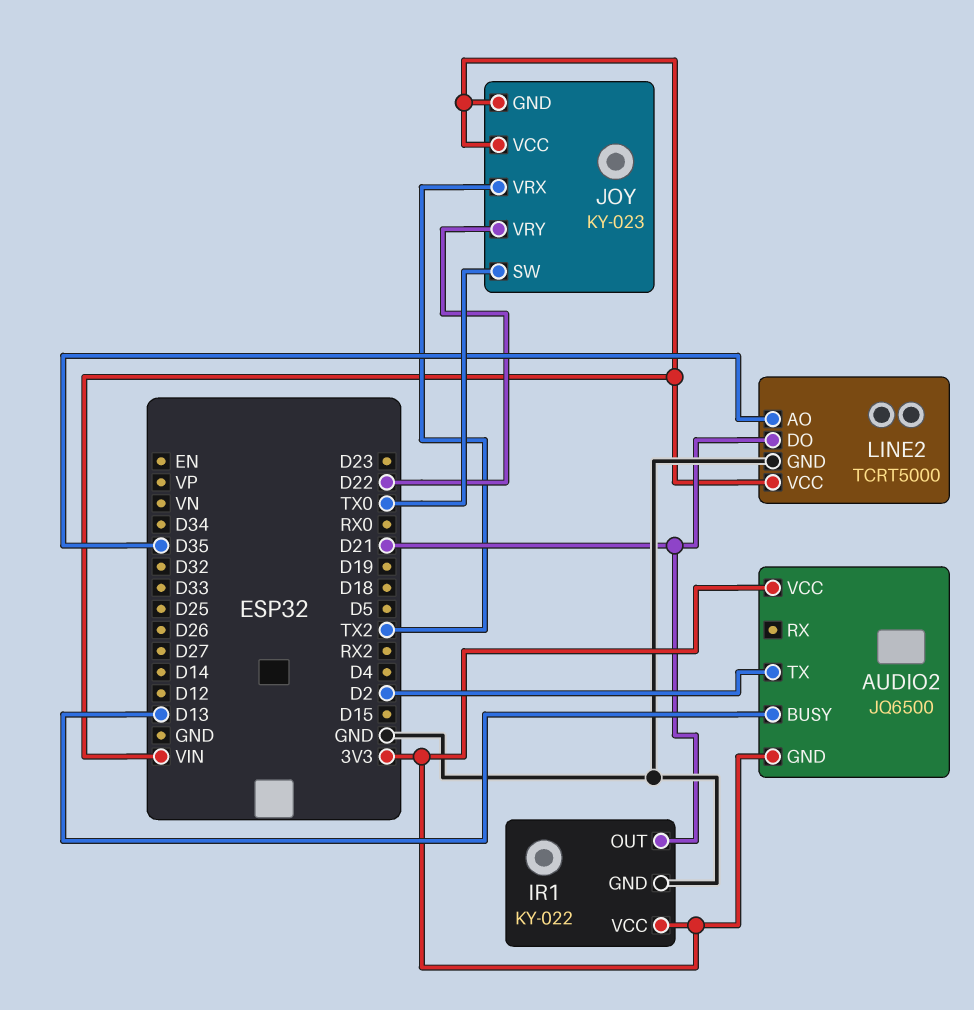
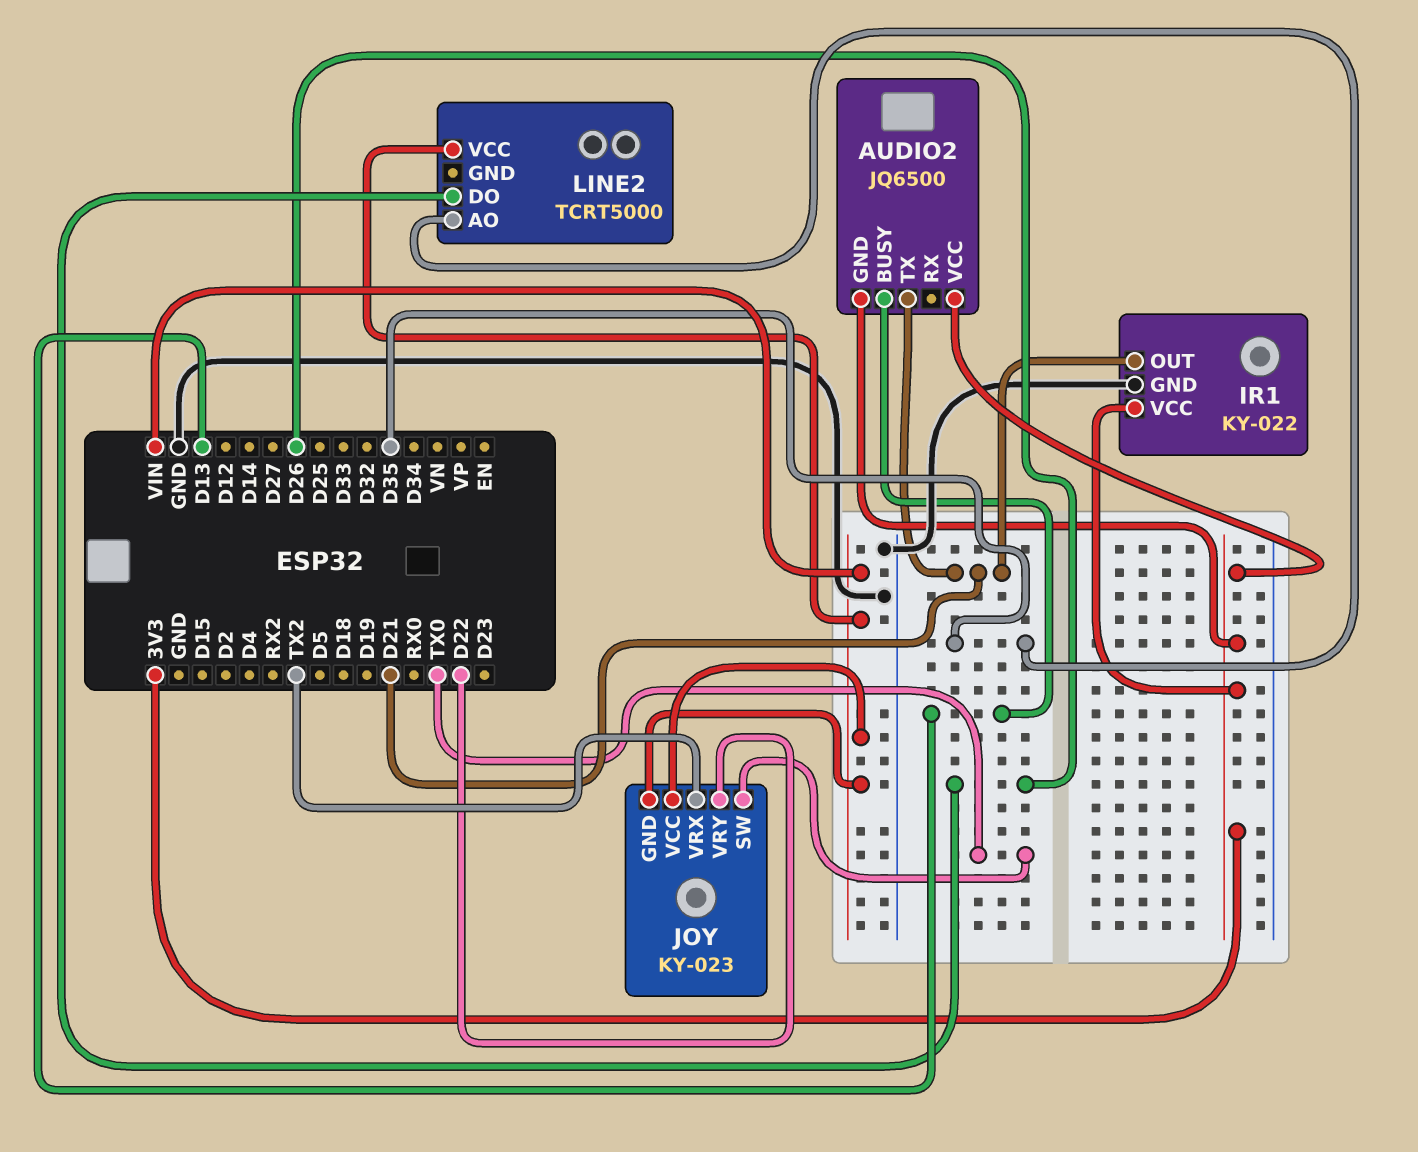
AUDIO2 pin TX: D2 -> D21
LINE2 pin DO: D21 -> D26
LINE2 pin GND: GND -> none

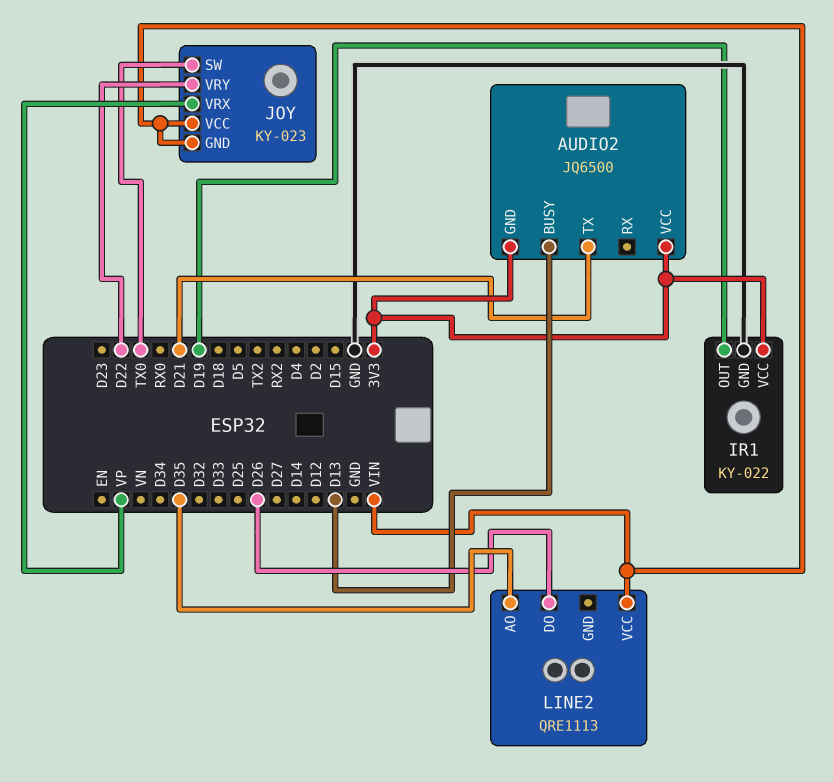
IR1 pin OUT: D21 -> D19
JOY pin VRX: TX2 -> VP
LINE2: TCRT5000 -> QRE1113

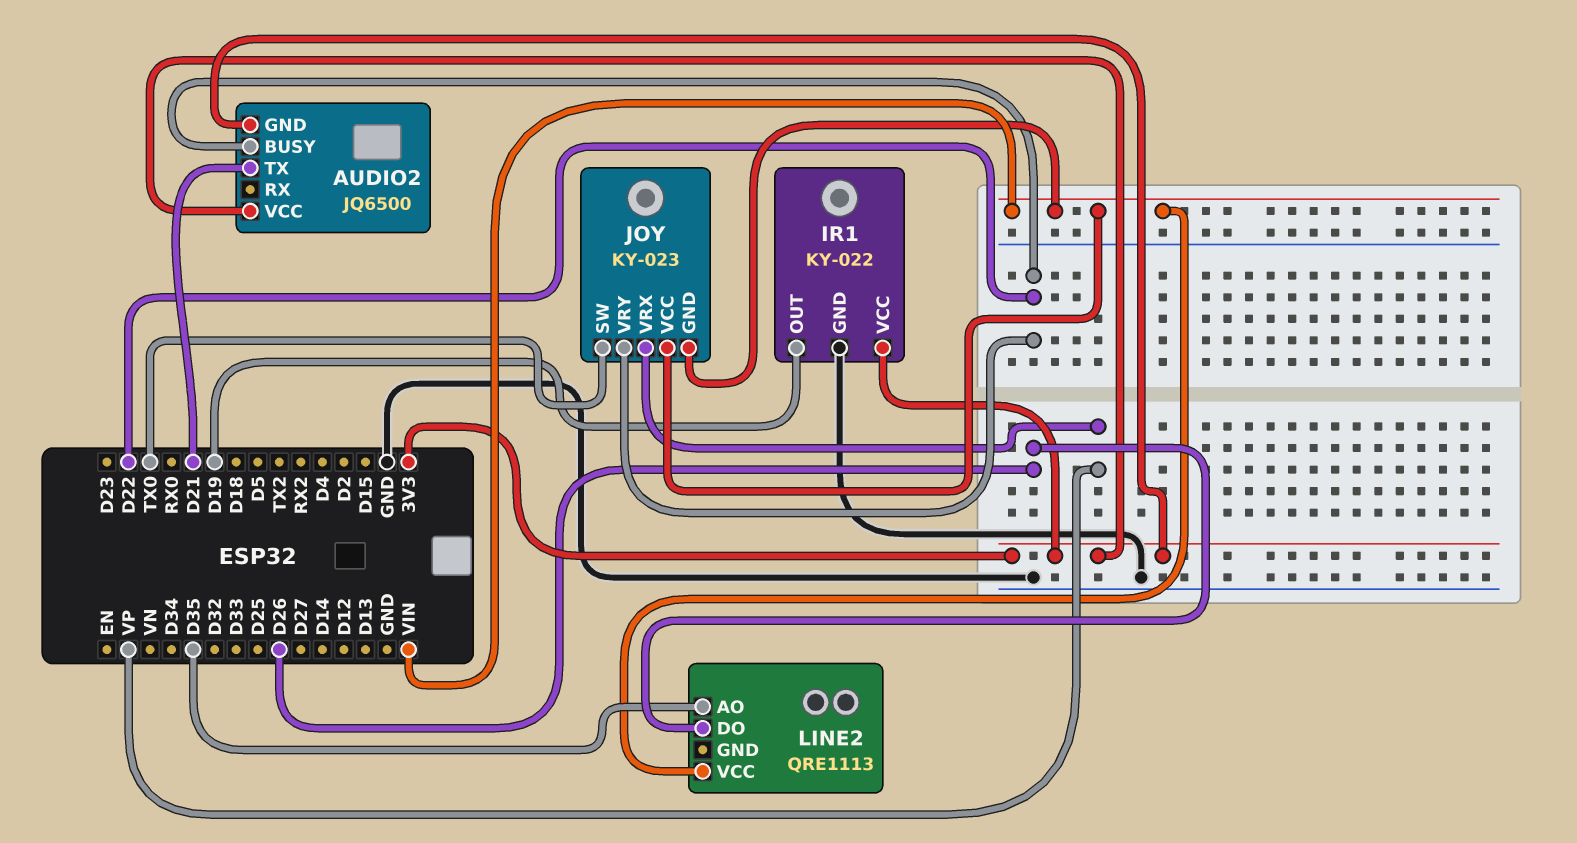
AUDIO2 pin BUSY: D13 -> D22

